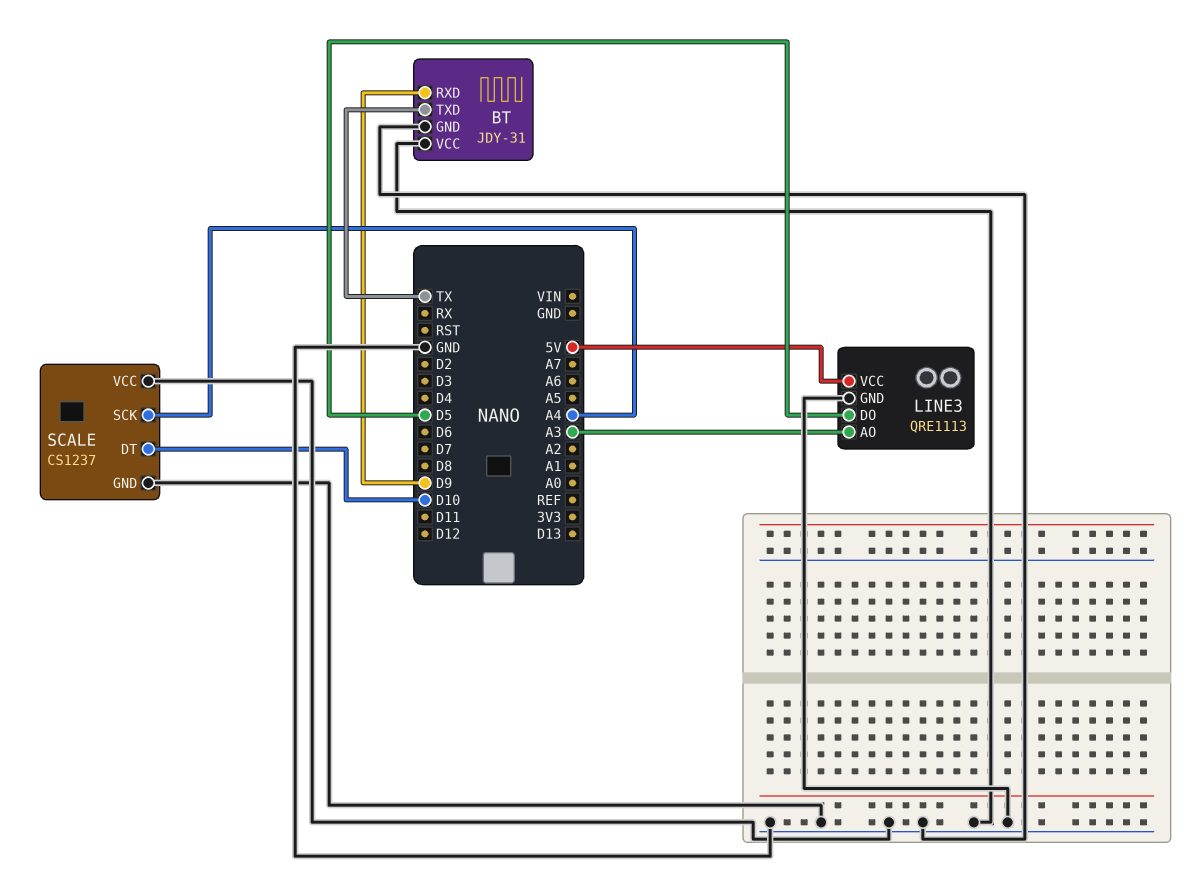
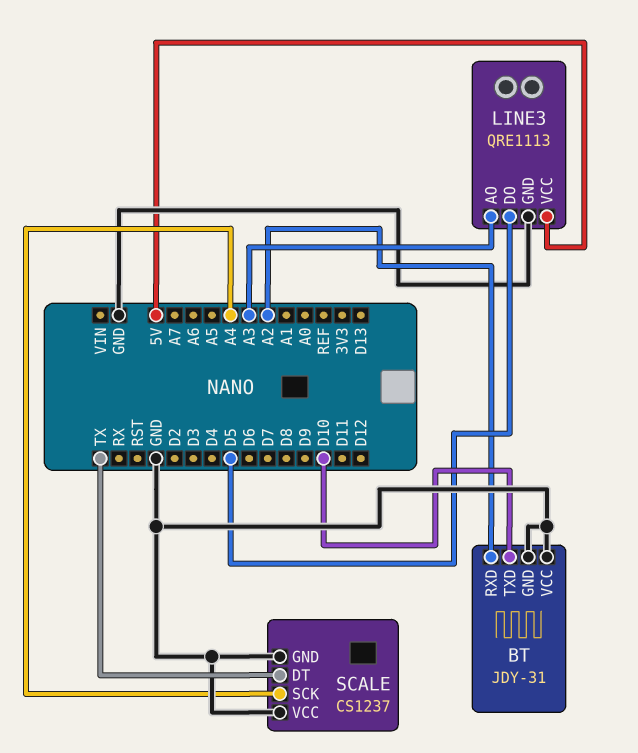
BT pin RXD: D9 -> A2
BT pin TXD: TX -> D10
SCALE pin DT: D10 -> TX

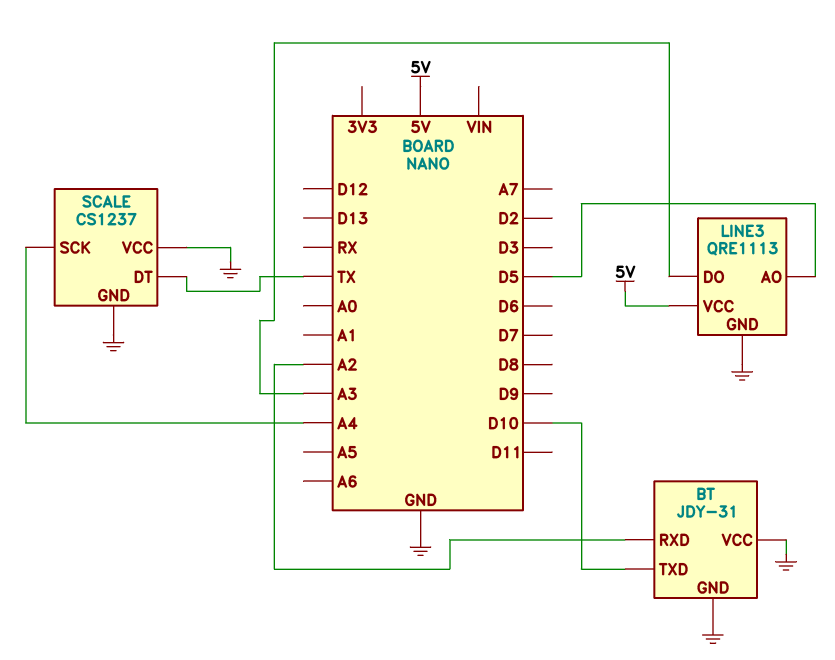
LINE3 pin AO: A3 -> D5
LINE3 pin DO: D5 -> A3

